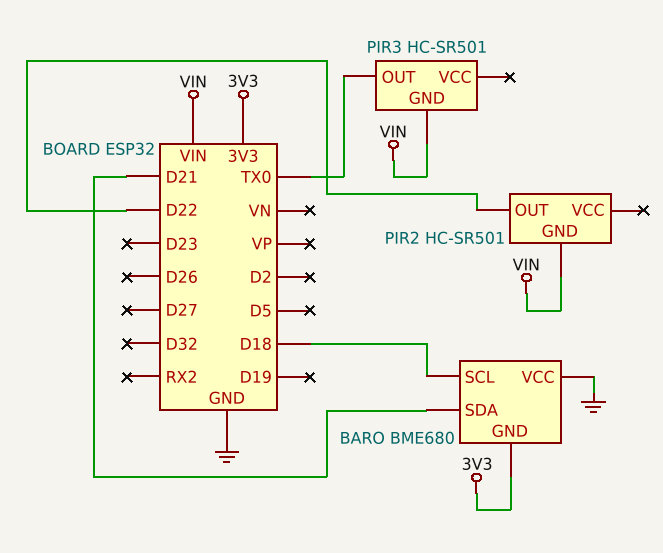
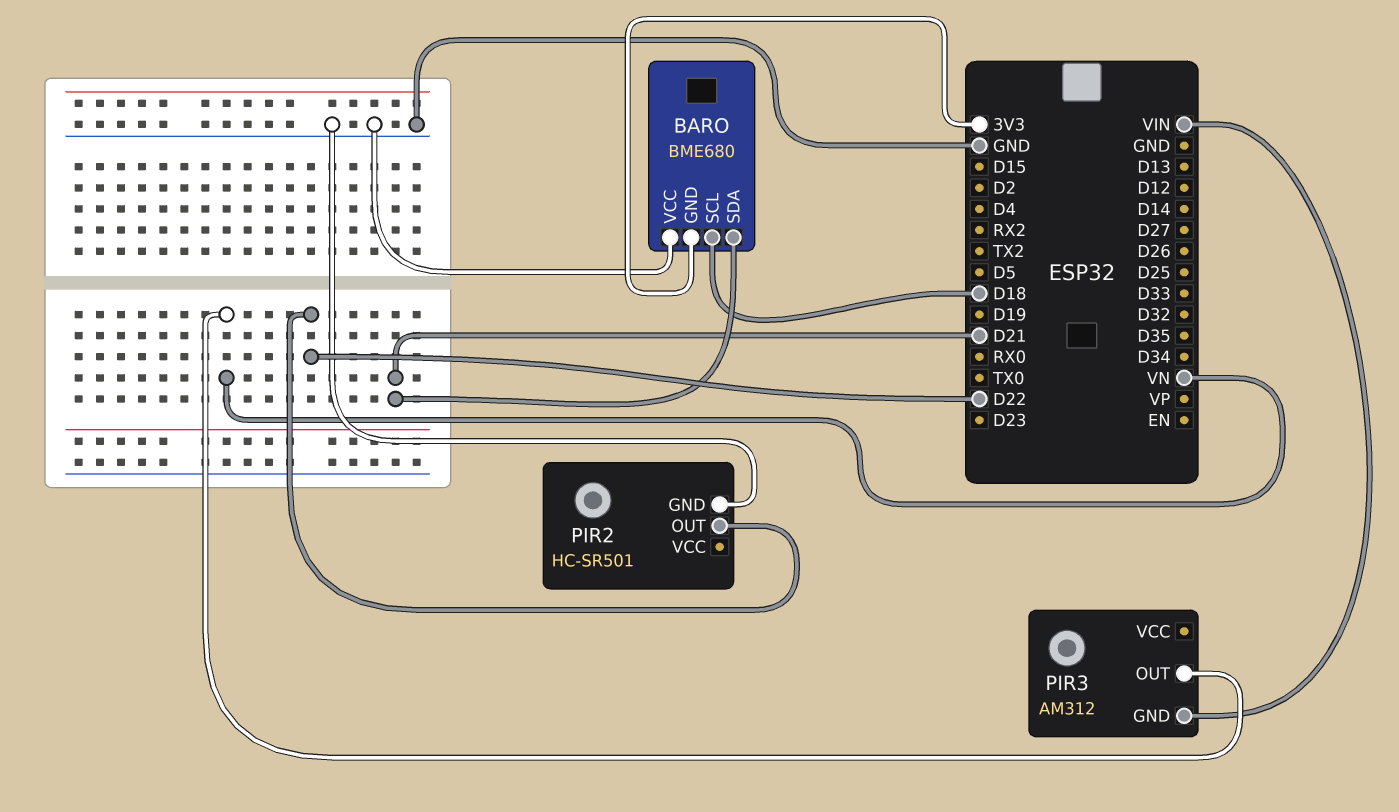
PIR2 pin GND: VIN -> GND
PIR3: HC-SR501 -> AM312
PIR3 pin OUT: TX0 -> VN

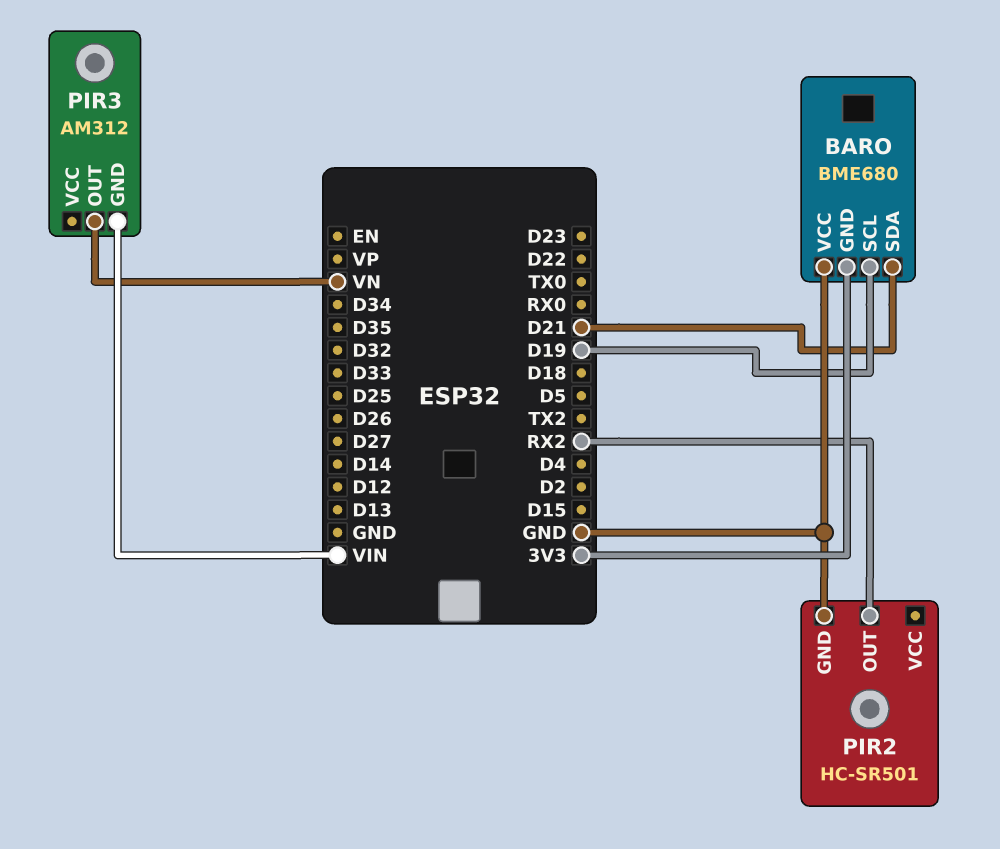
BARO pin SCL: D18 -> D19
PIR2 pin OUT: D22 -> RX2

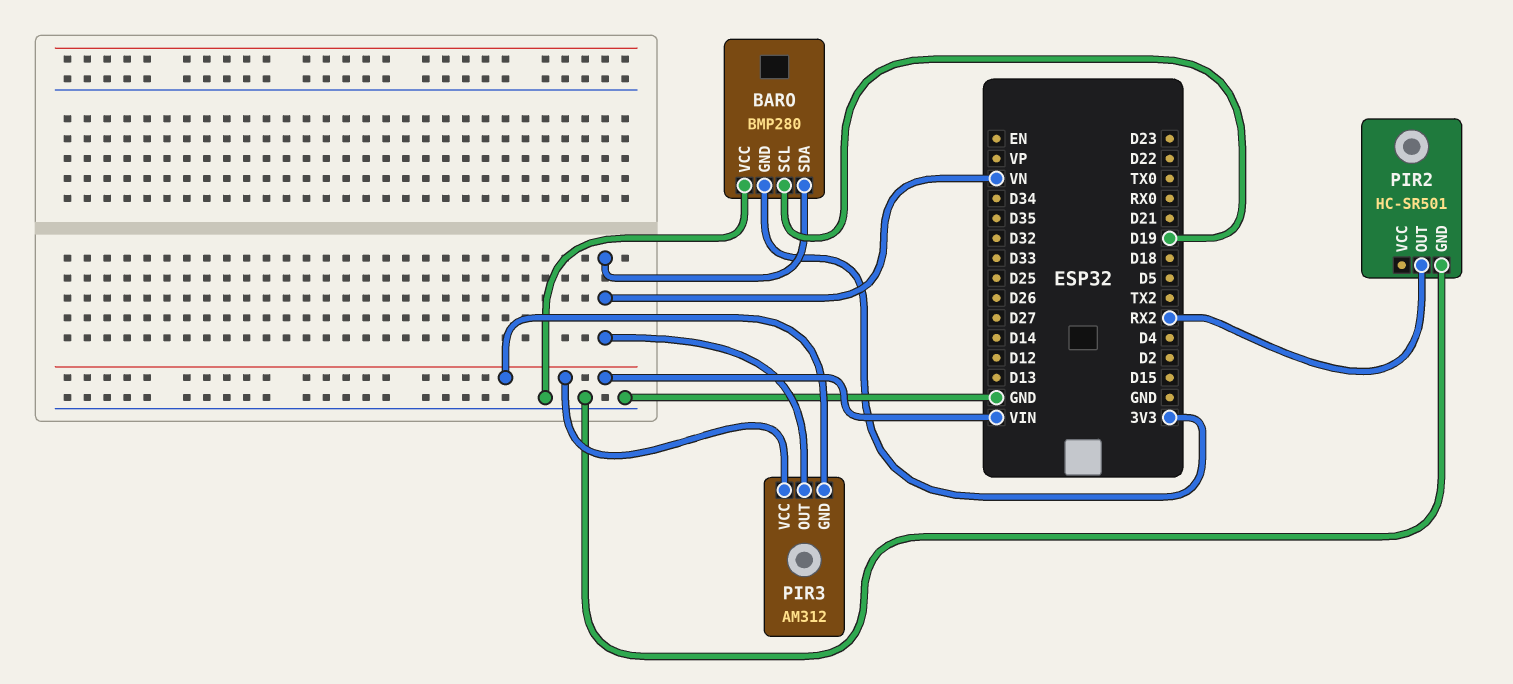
BARO: BME680 -> BMP280
BARO pin SDA: D21 -> VN
PIR3 pin VCC: none -> VIN

